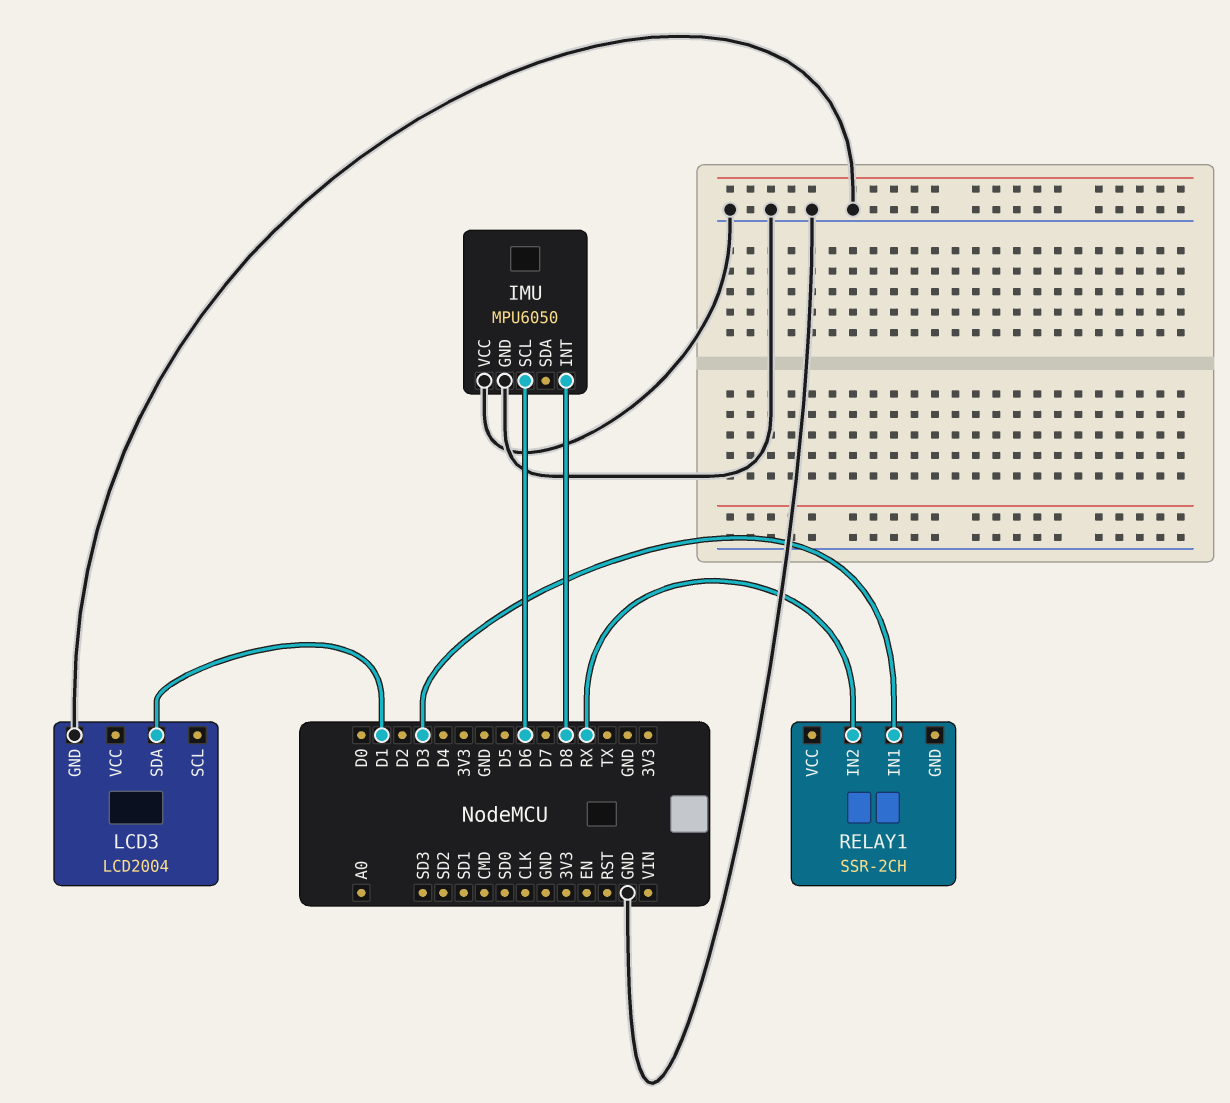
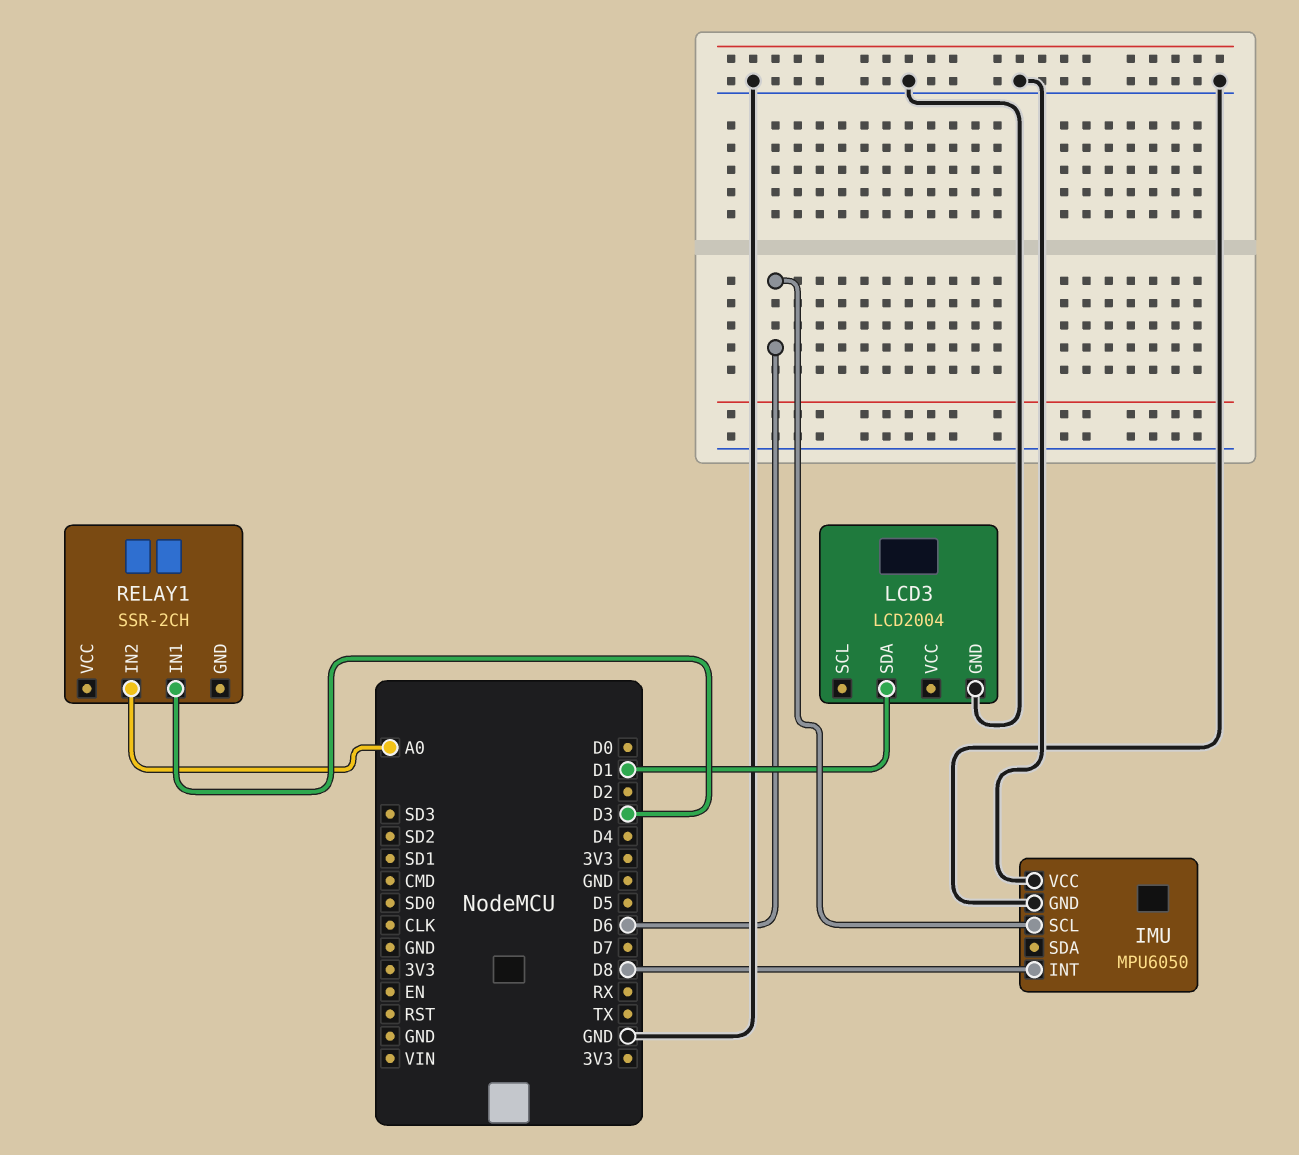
RELAY1 pin IN2: RX -> A0

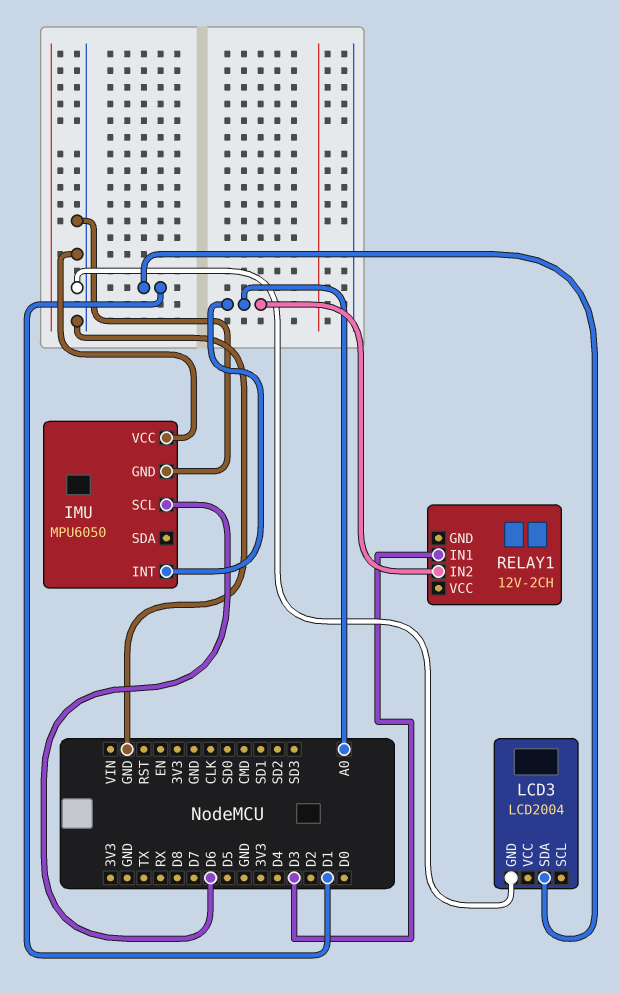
IMU pin INT: D8 -> A0
RELAY1: SSR-2CH -> 12V-2CH

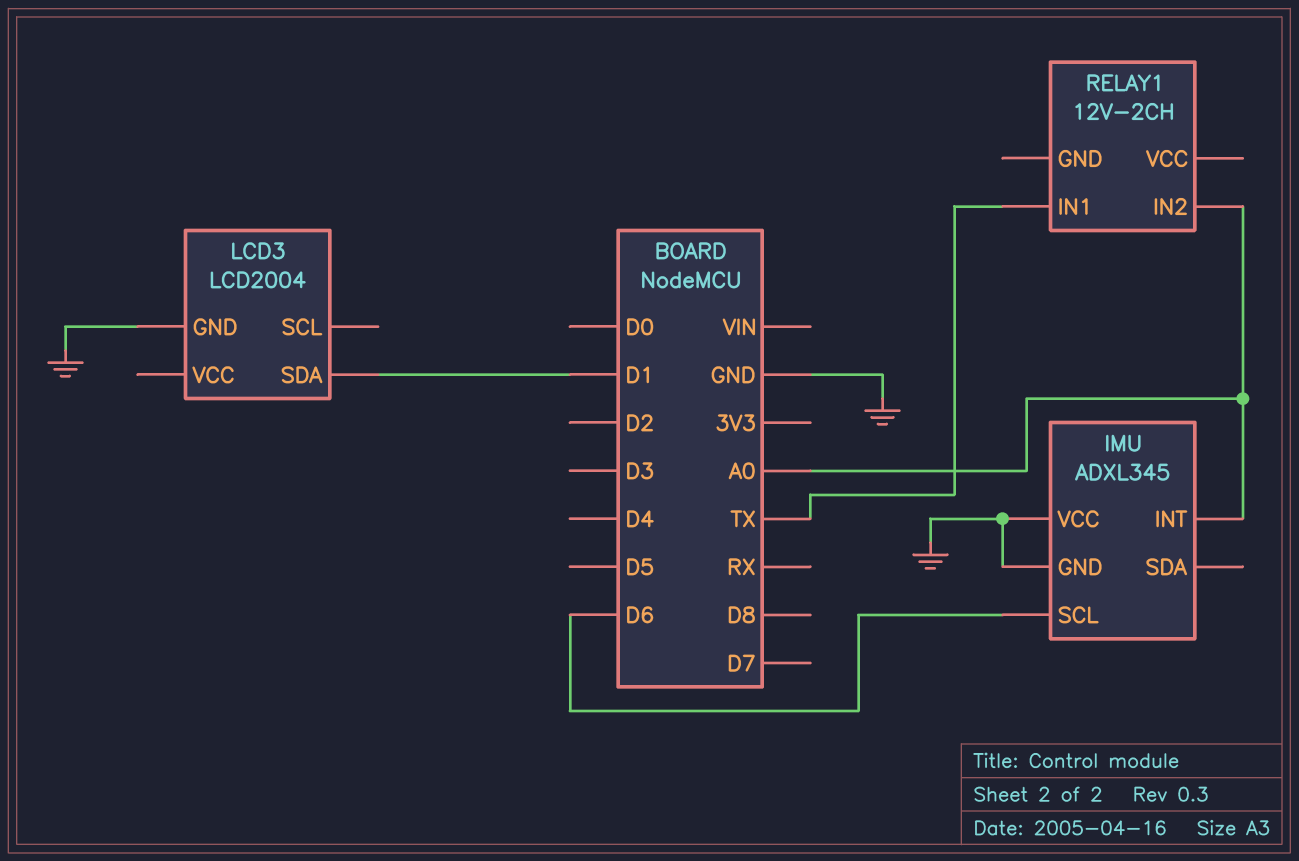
IMU: MPU6050 -> ADXL345
RELAY1 pin IN1: D3 -> TX

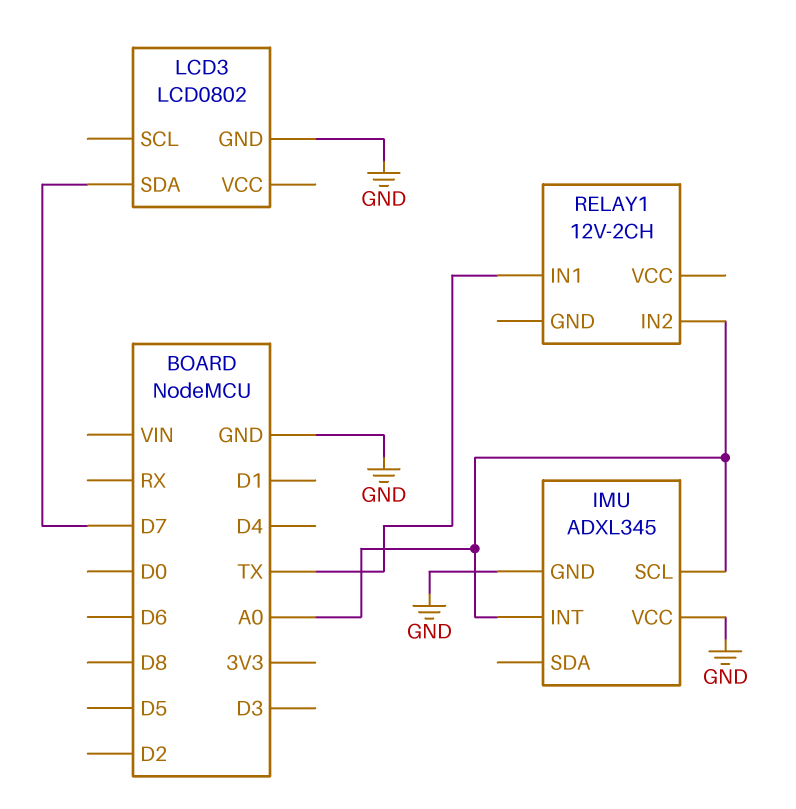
IMU pin SCL: D6 -> A0
LCD3: LCD2004 -> LCD0802
LCD3 pin SDA: D1 -> D7

